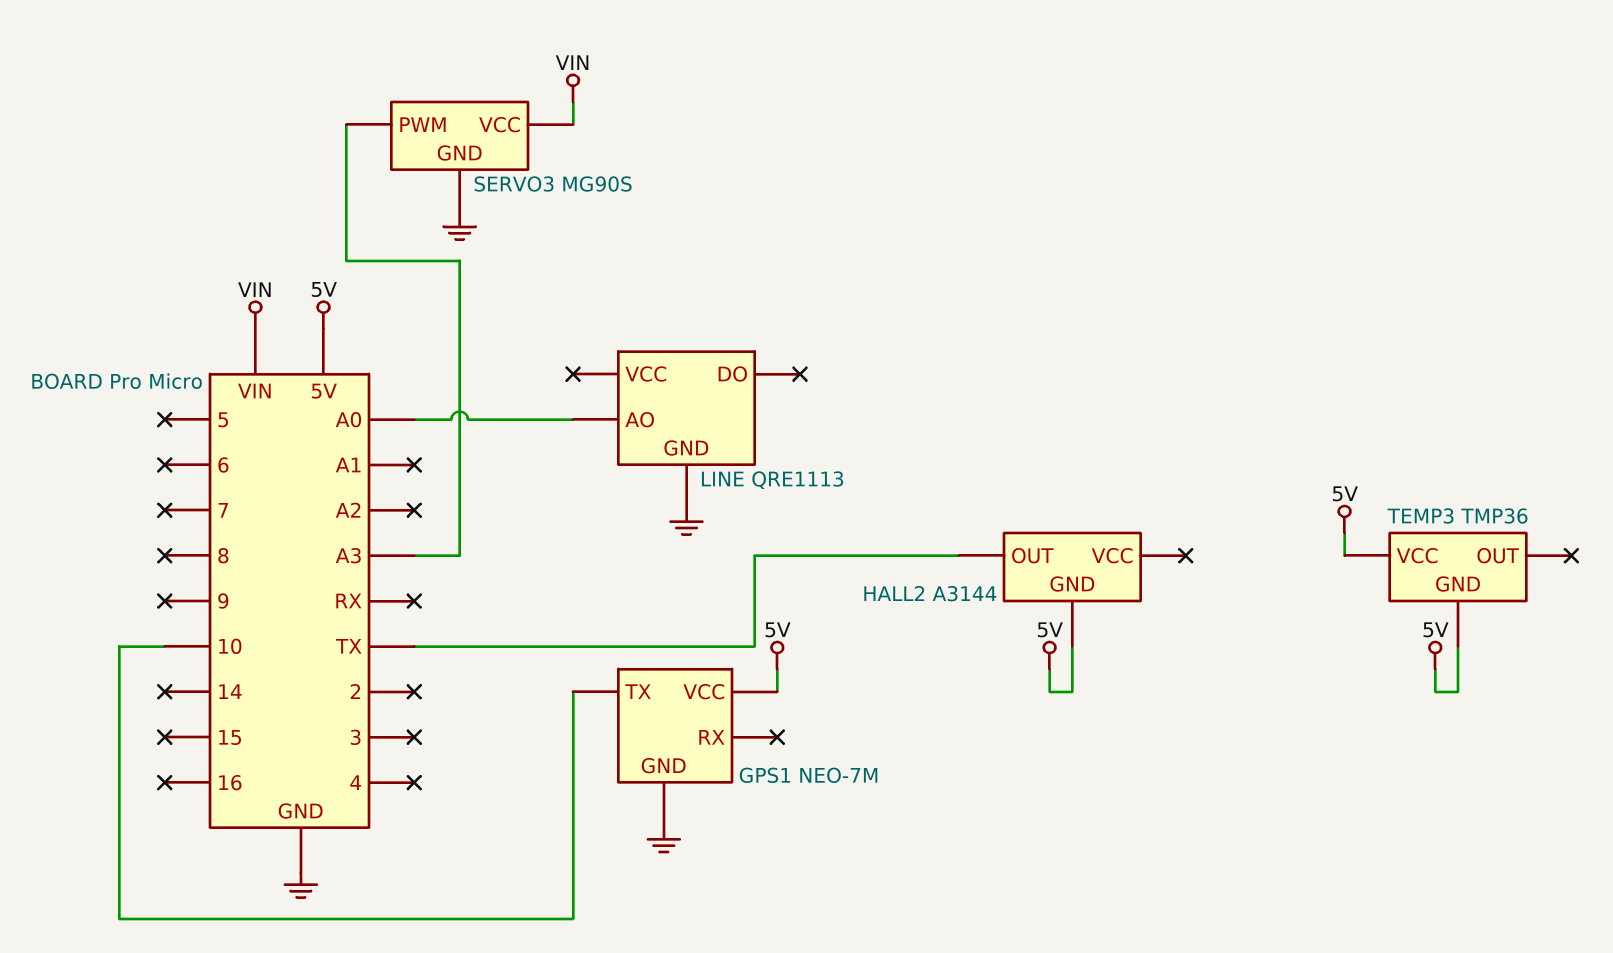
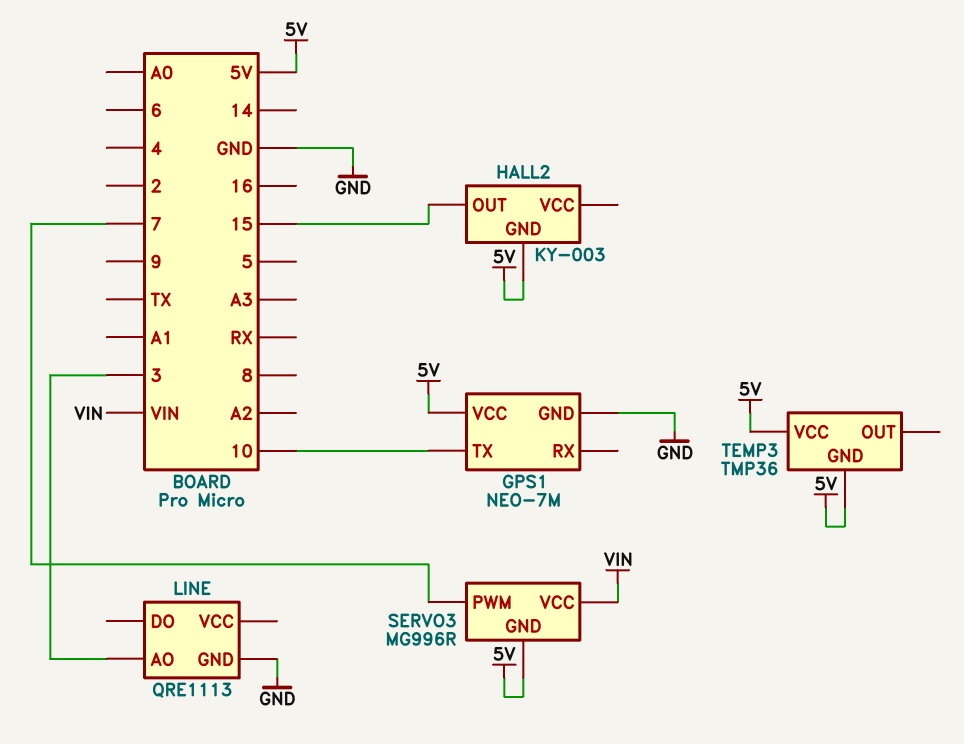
HALL2: A3144 -> KY-003
HALL2 pin OUT: TX -> 15
LINE pin AO: A0 -> 3
SERVO3: MG90S -> MG996R
SERVO3 pin GND: GND -> 5V
SERVO3 pin PWM: A3 -> 7

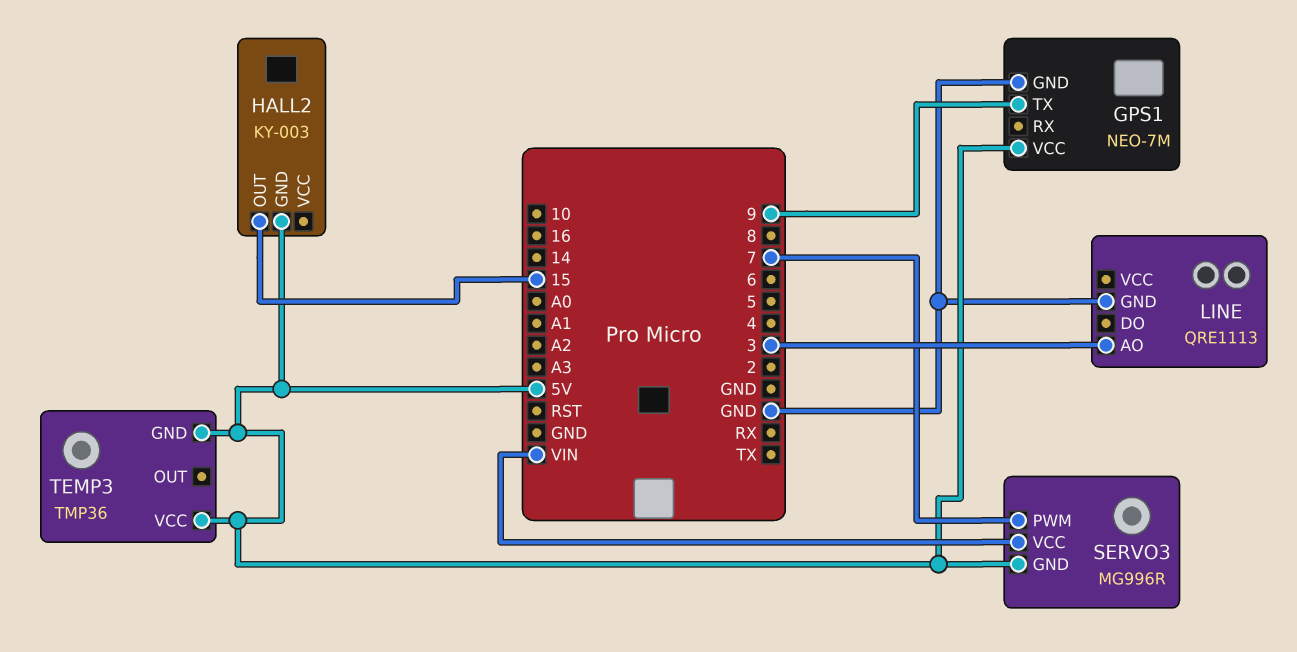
GPS1 pin TX: 10 -> 9

